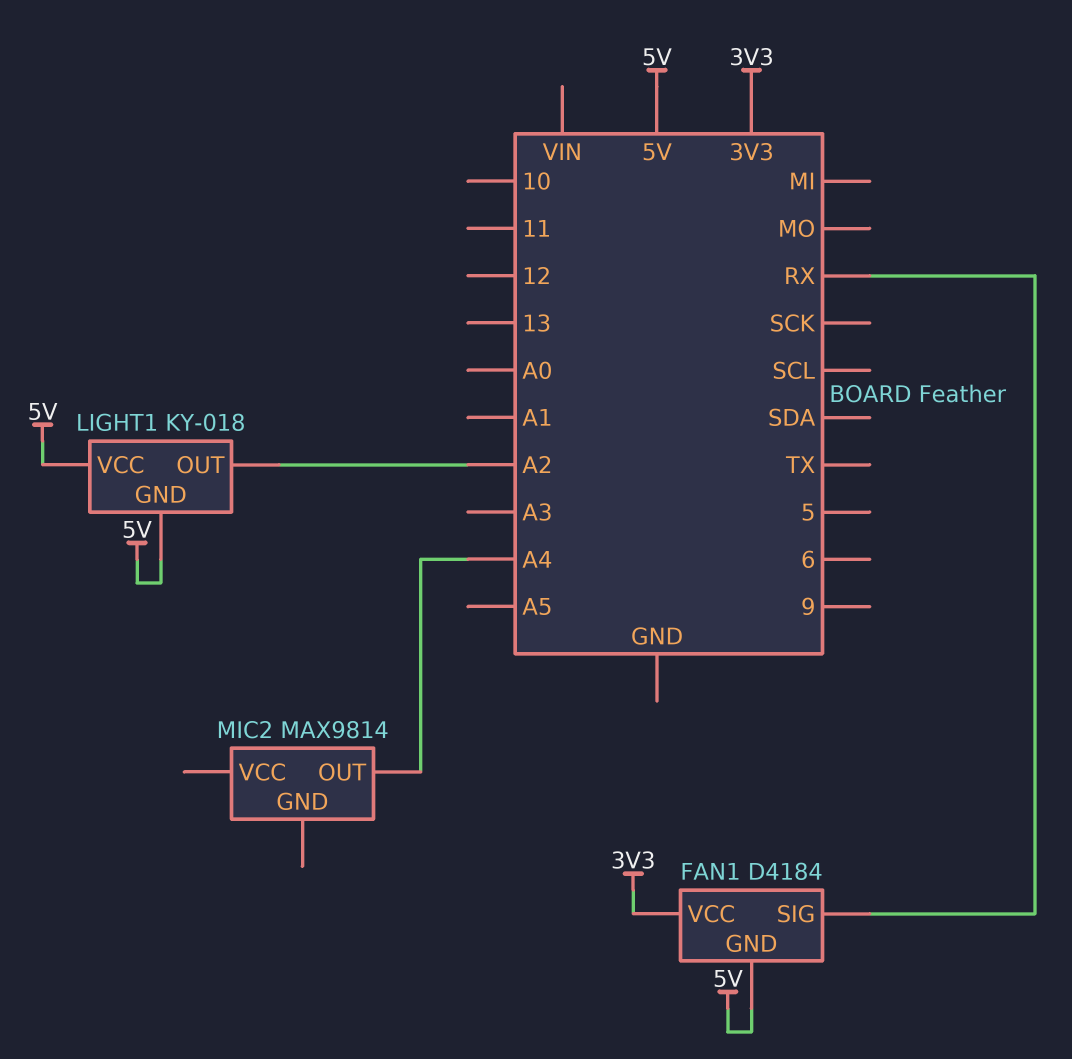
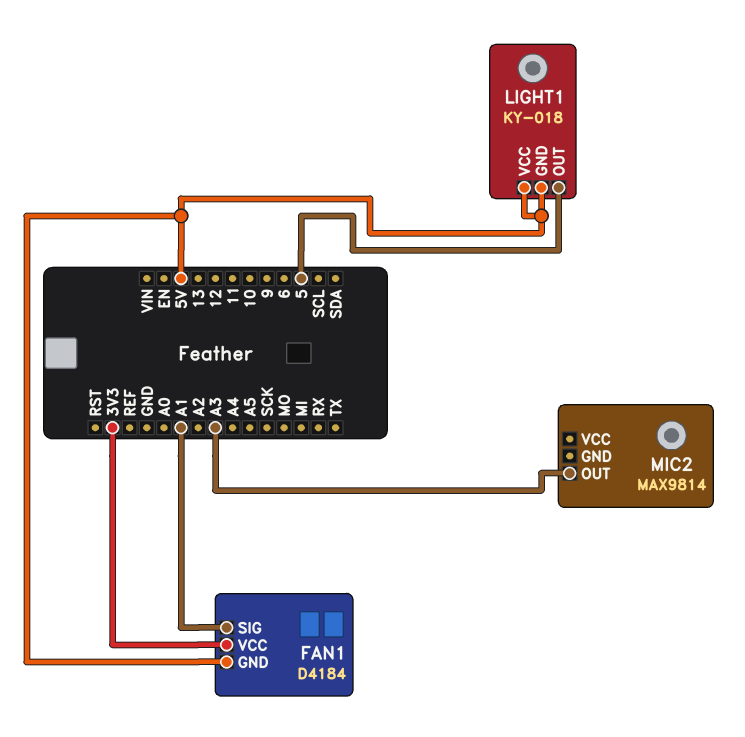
FAN1 pin SIG: RX -> A1
LIGHT1 pin OUT: A2 -> 5
MIC2 pin OUT: A4 -> A3

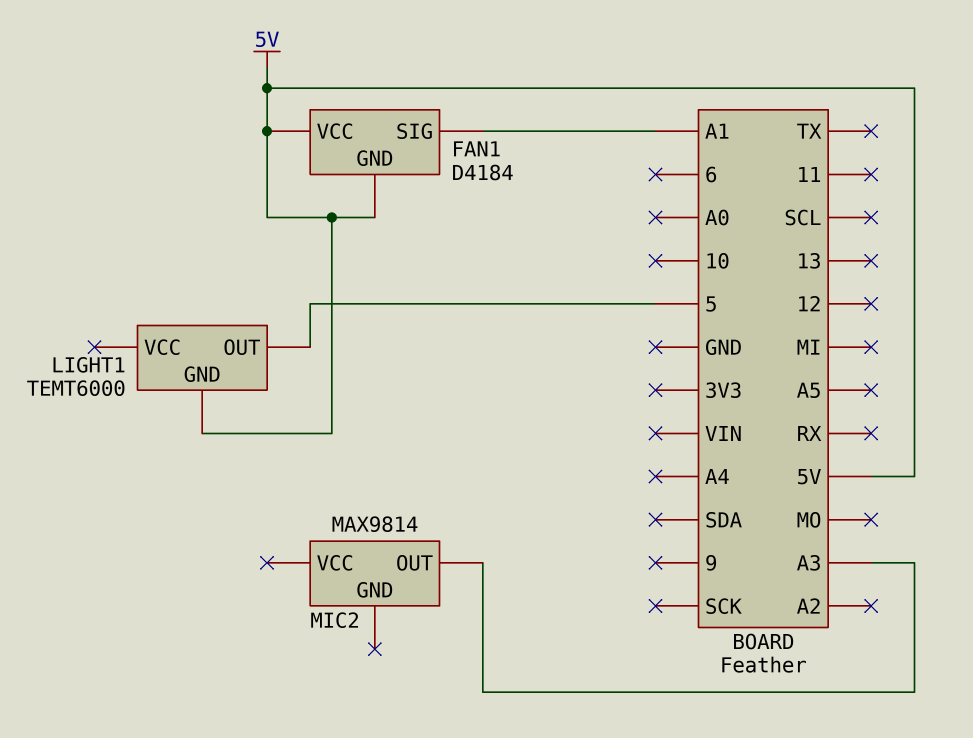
FAN1 pin VCC: 3V3 -> 5V
LIGHT1: KY-018 -> TEMT6000
LIGHT1 pin VCC: 5V -> none

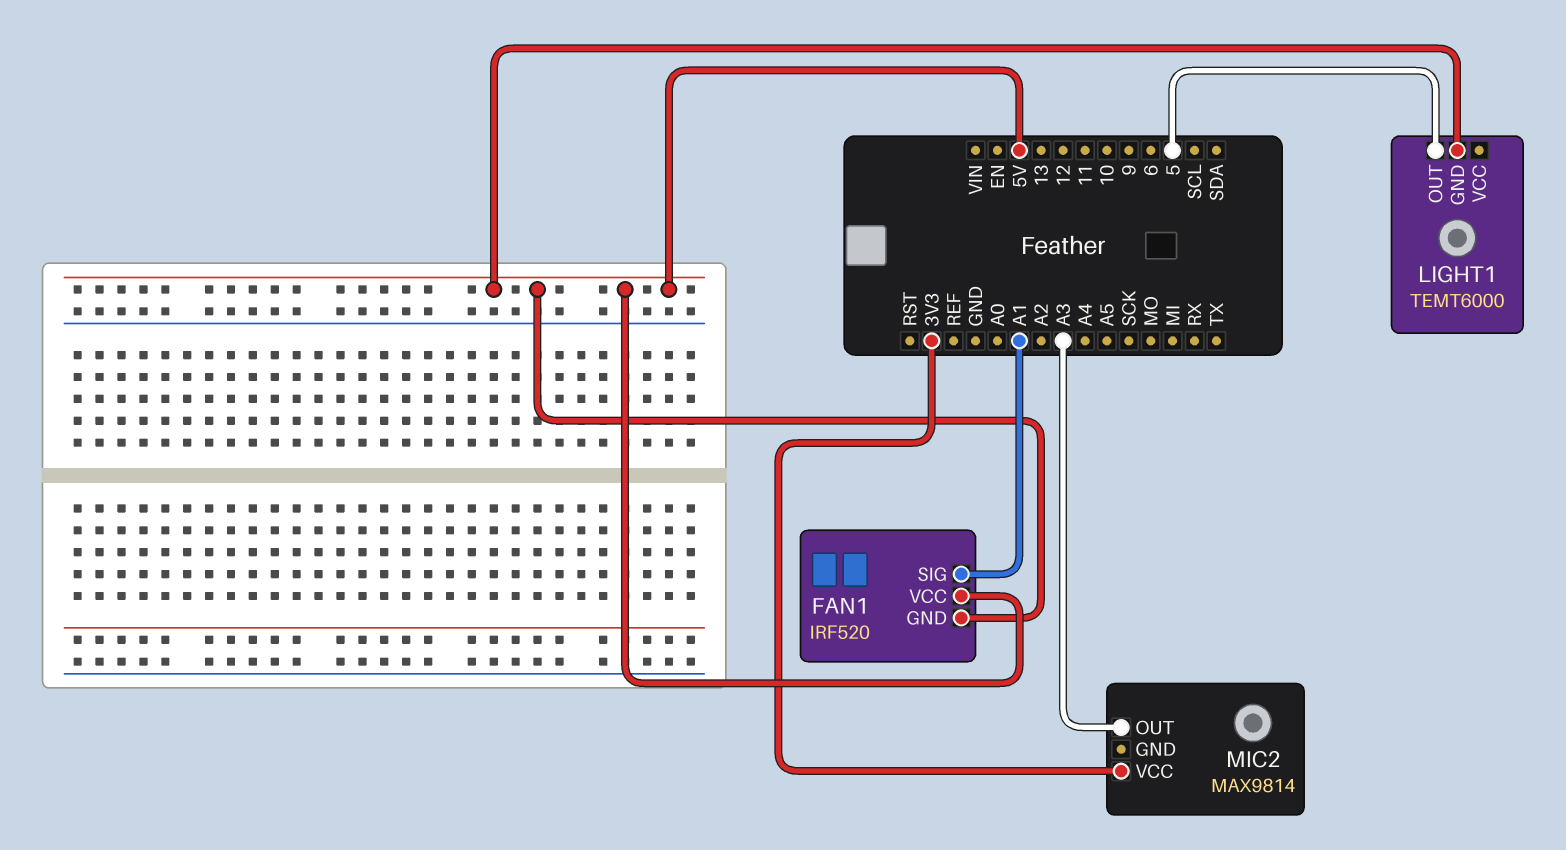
FAN1: D4184 -> IRF520
MIC2 pin VCC: none -> 3V3

